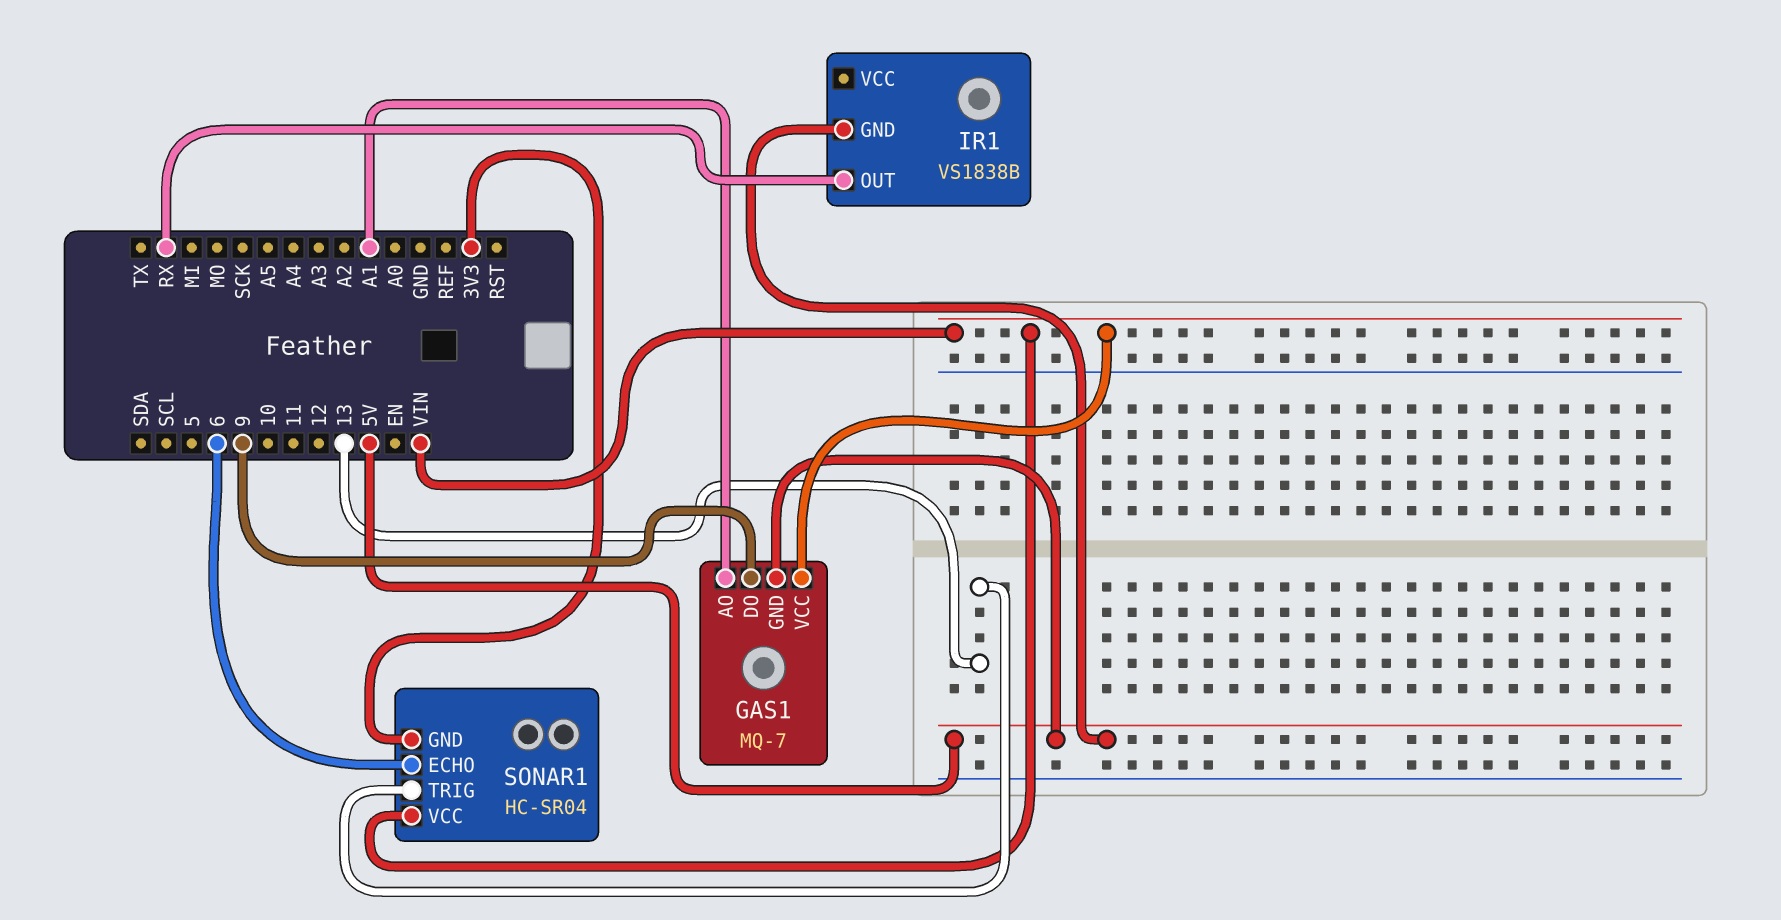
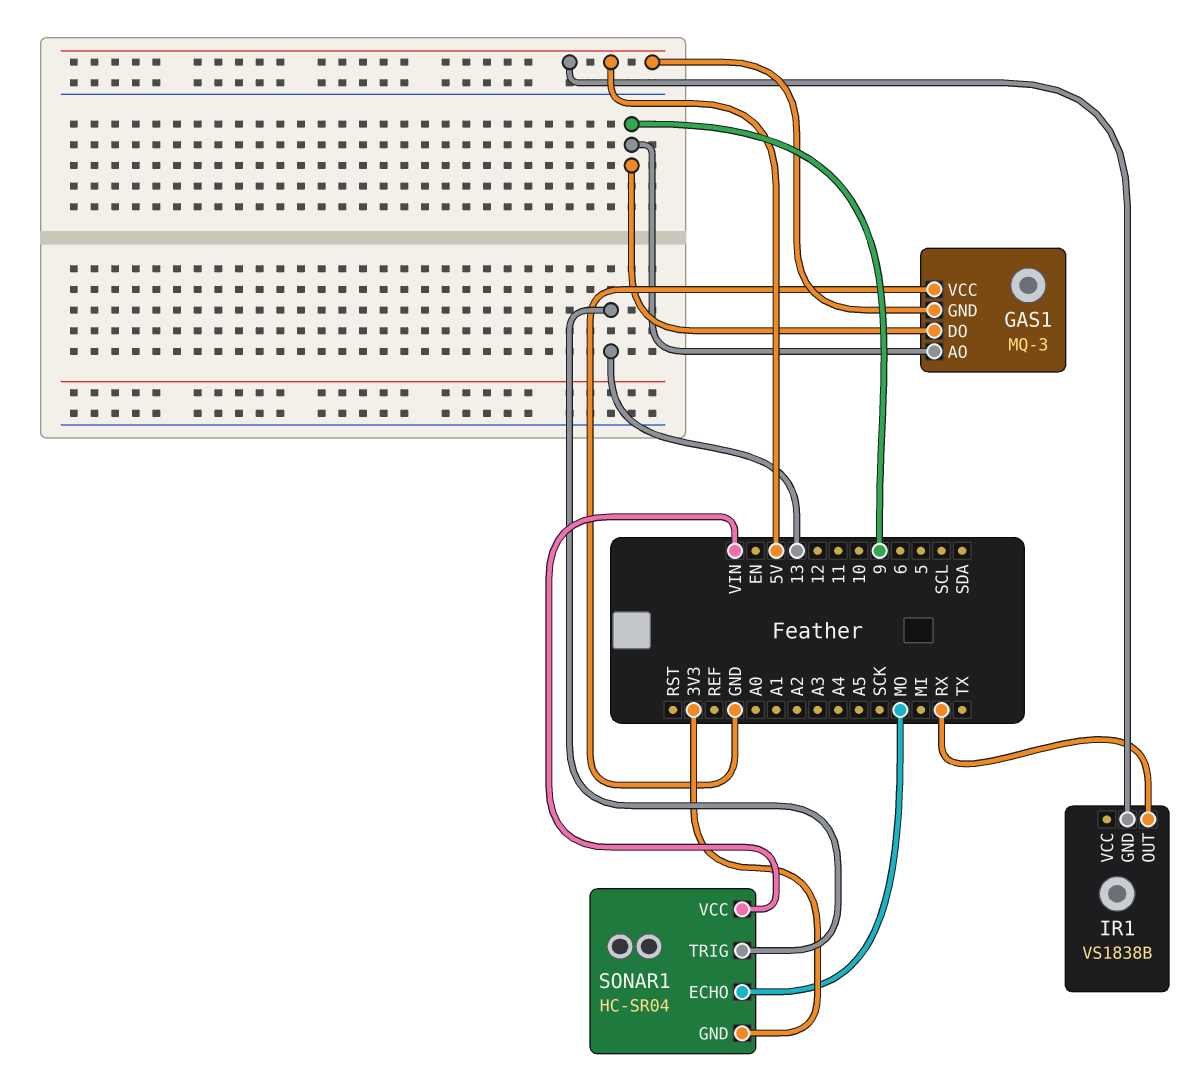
GAS1: MQ-7 -> MQ-3
GAS1 pin AO: A1 -> 9
GAS1 pin VCC: VIN -> GND
SONAR1 pin ECHO: 6 -> MO

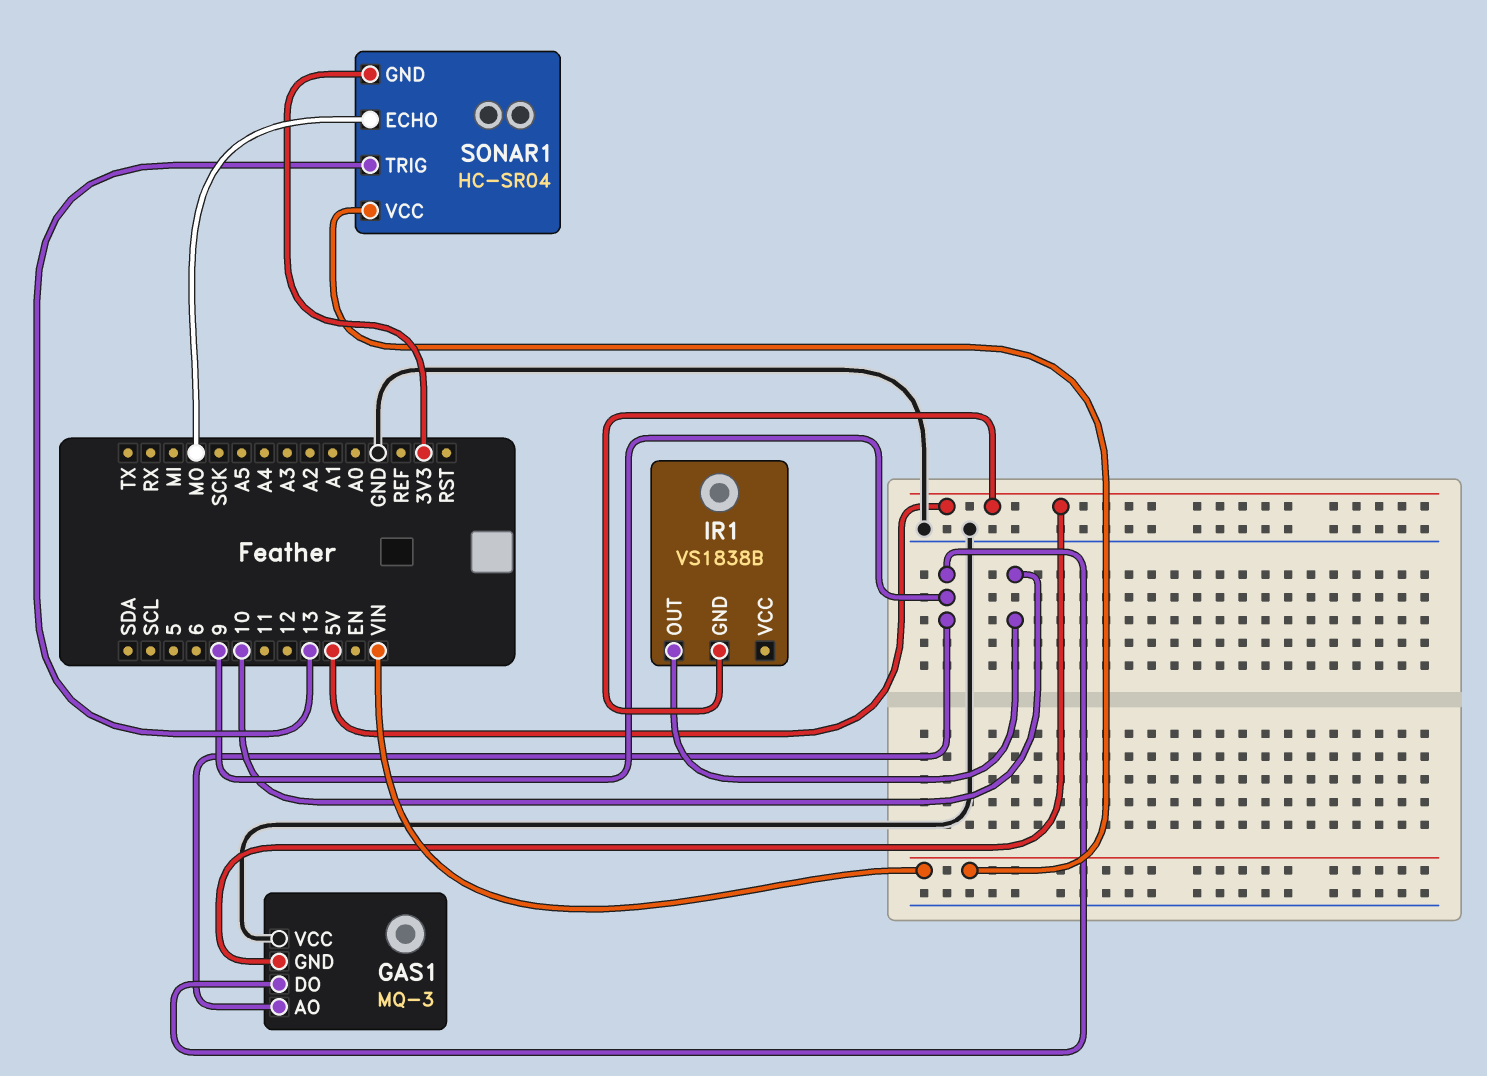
IR1 pin OUT: RX -> 10

